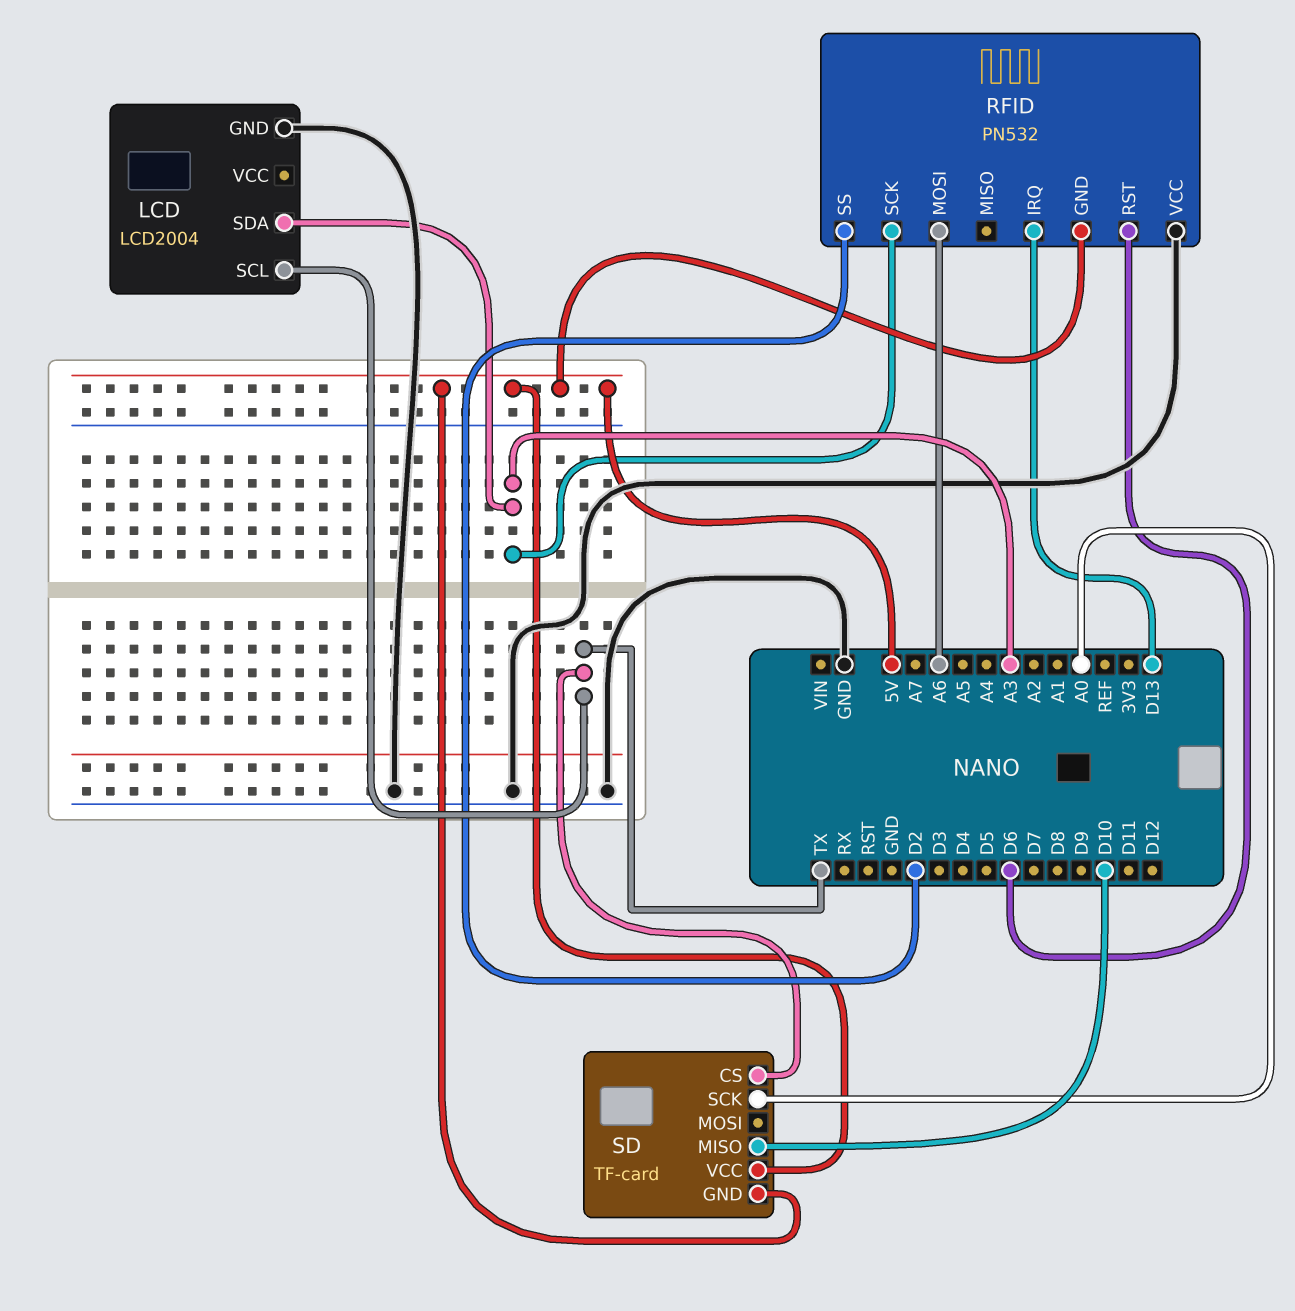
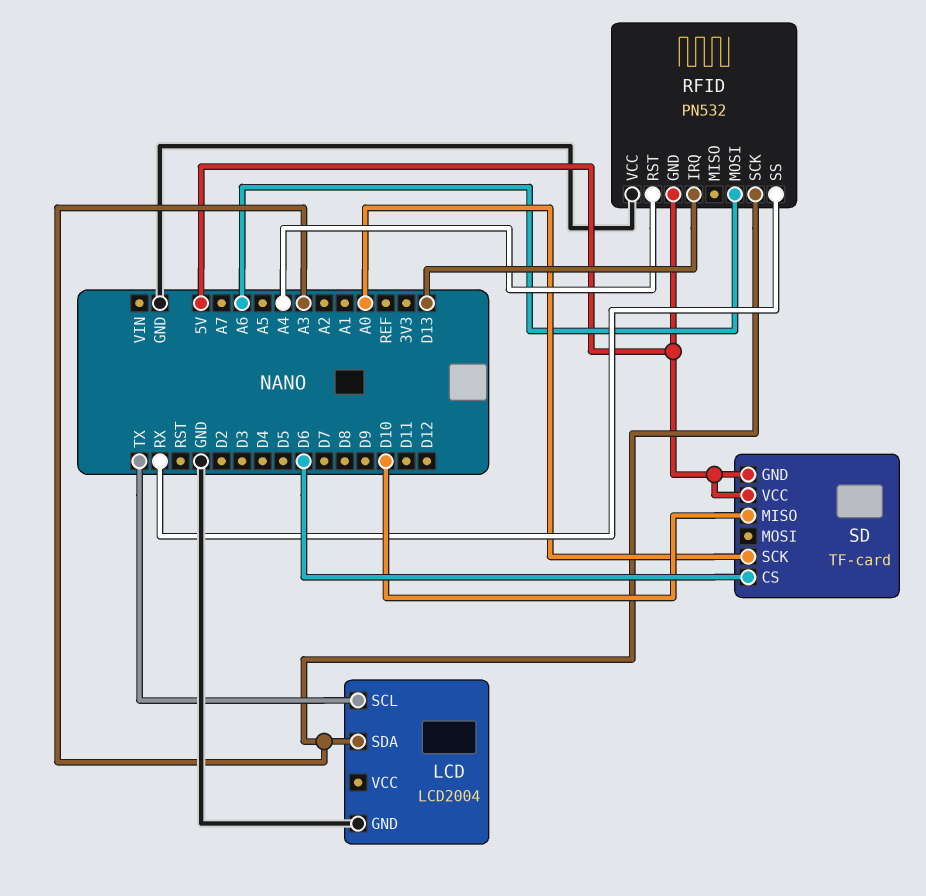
RFID pin RST: D6 -> A4
RFID pin SS: D2 -> RX
SD pin CS: TX -> D6

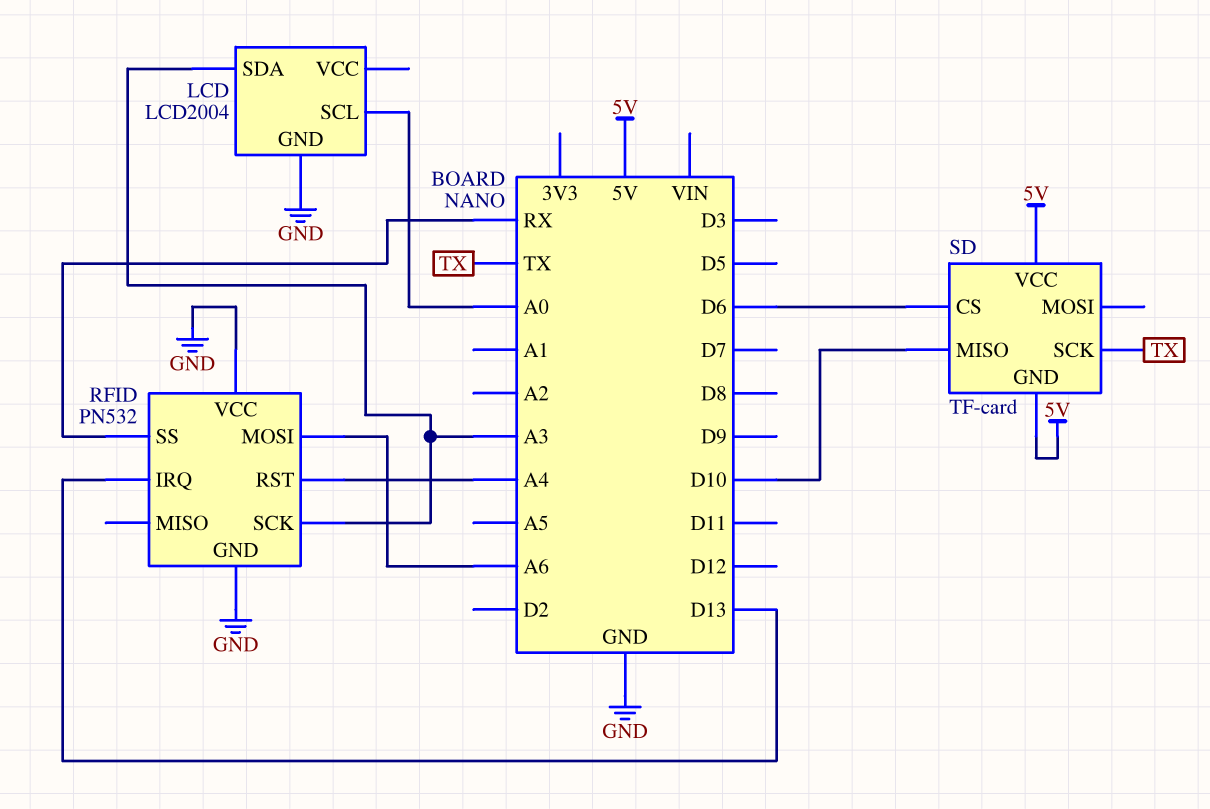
LCD pin SCL: TX -> A0
RFID pin GND: 5V -> GND
SD pin SCK: A0 -> TX

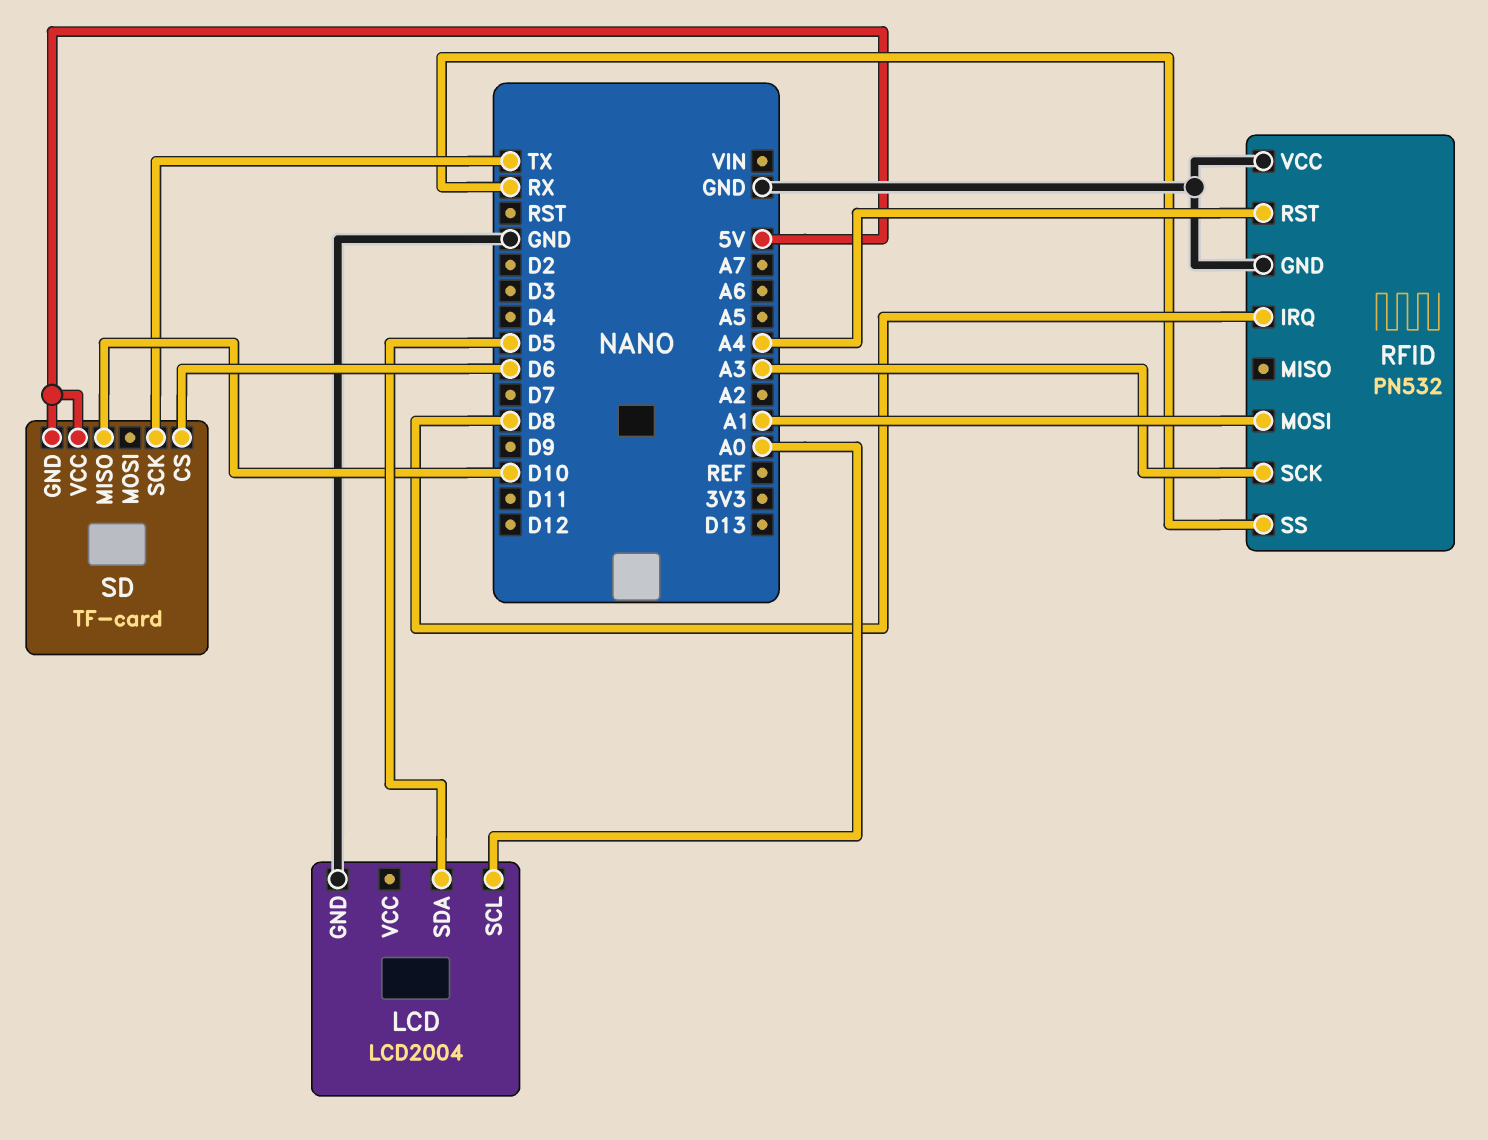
LCD pin SDA: A3 -> D5
RFID pin IRQ: D13 -> D8
RFID pin MOSI: A6 -> A1

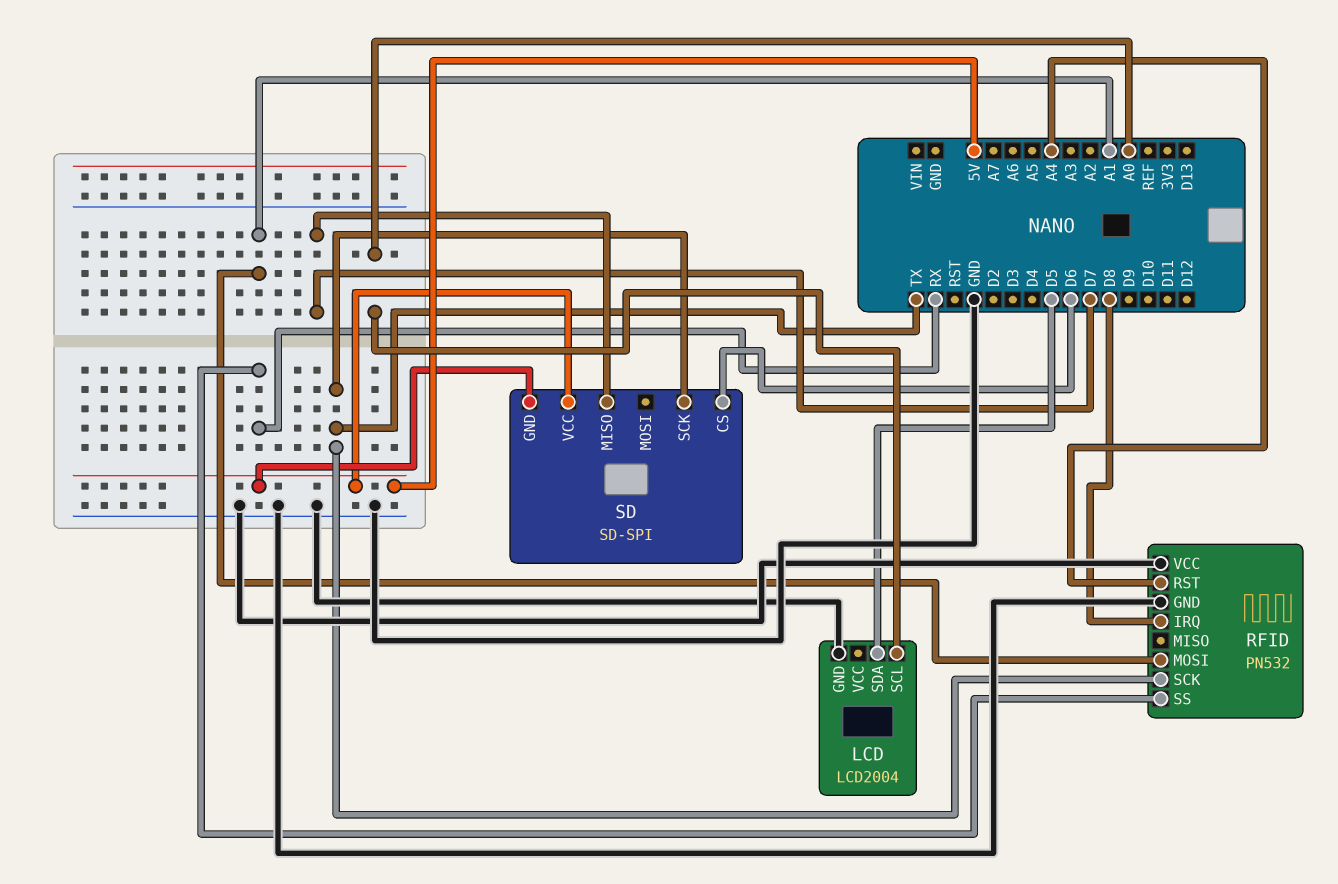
RFID pin SCK: A3 -> TX
SD: TF-card -> SD-SPI
SD pin MISO: D10 -> D7

